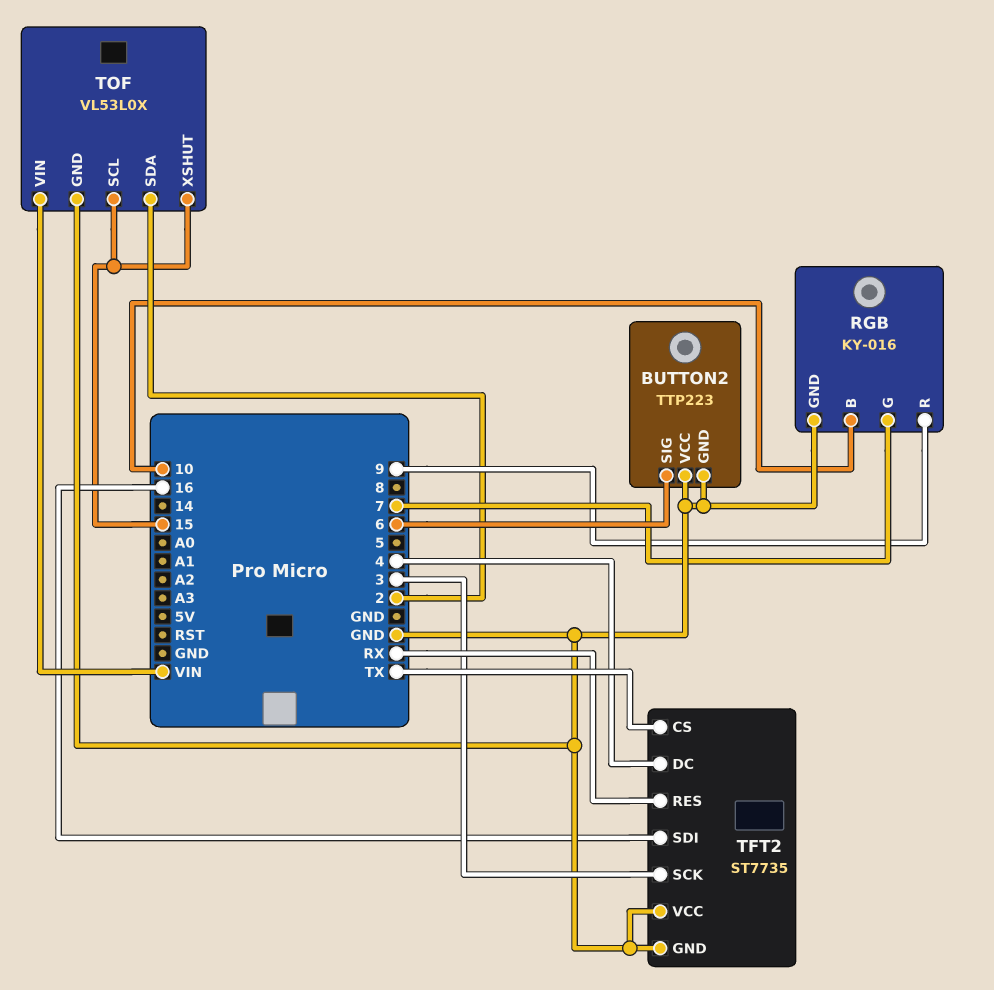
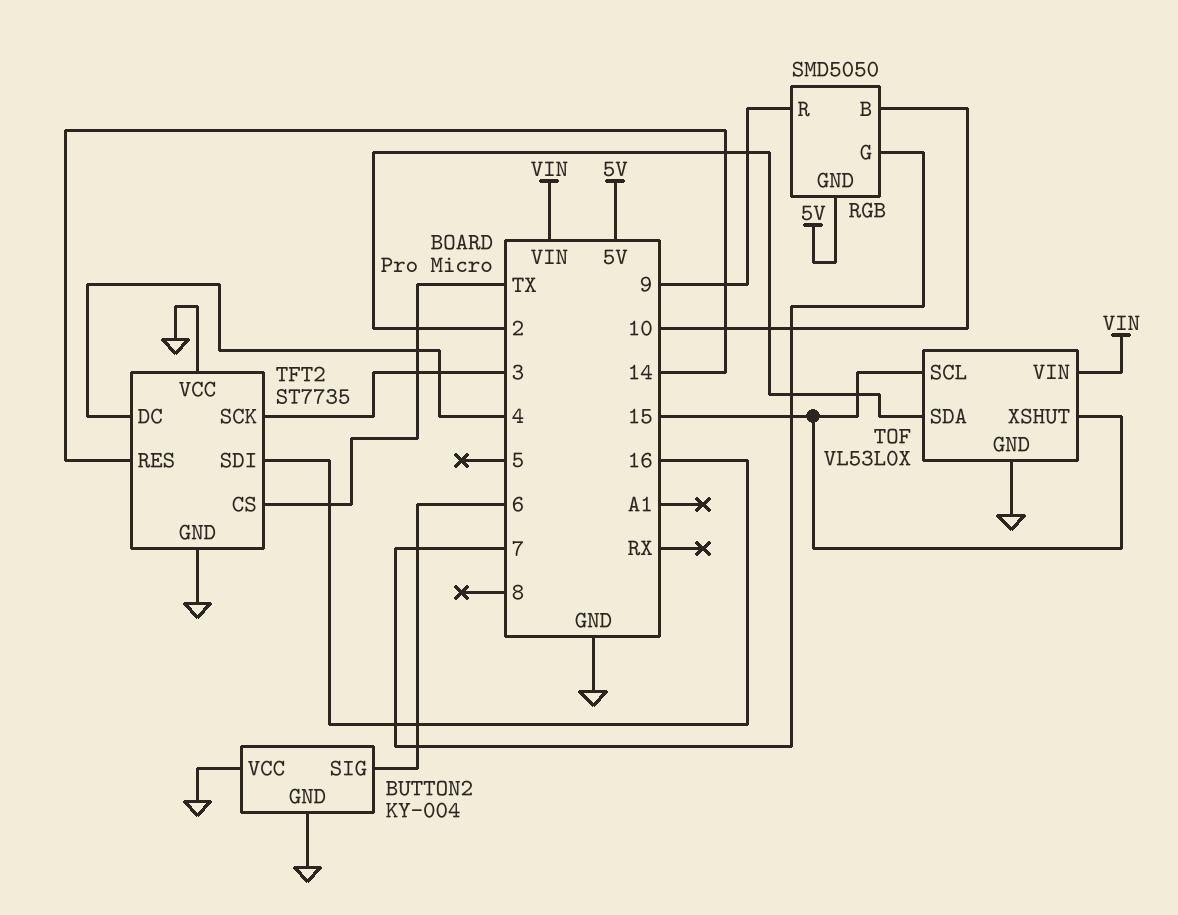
BUTTON2: TTP223 -> KY-004
RGB: KY-016 -> SMD5050
RGB pin GND: GND -> 5V
TFT2 pin RES: RX -> 14

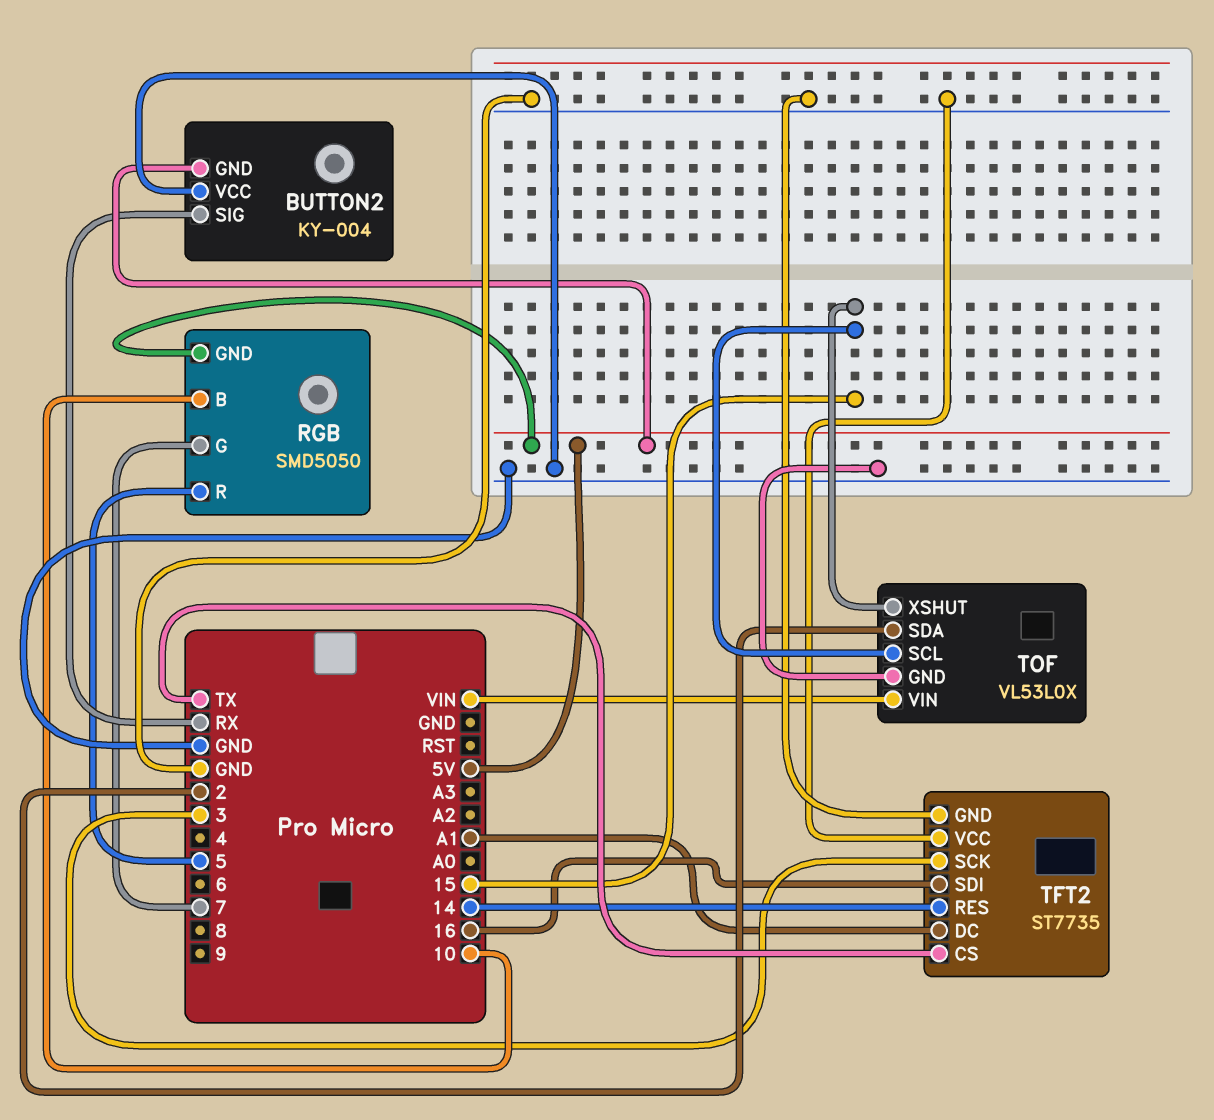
BUTTON2 pin GND: GND -> 5V
BUTTON2 pin SIG: 6 -> RX
RGB pin R: 9 -> 5
TFT2 pin DC: 4 -> A1

